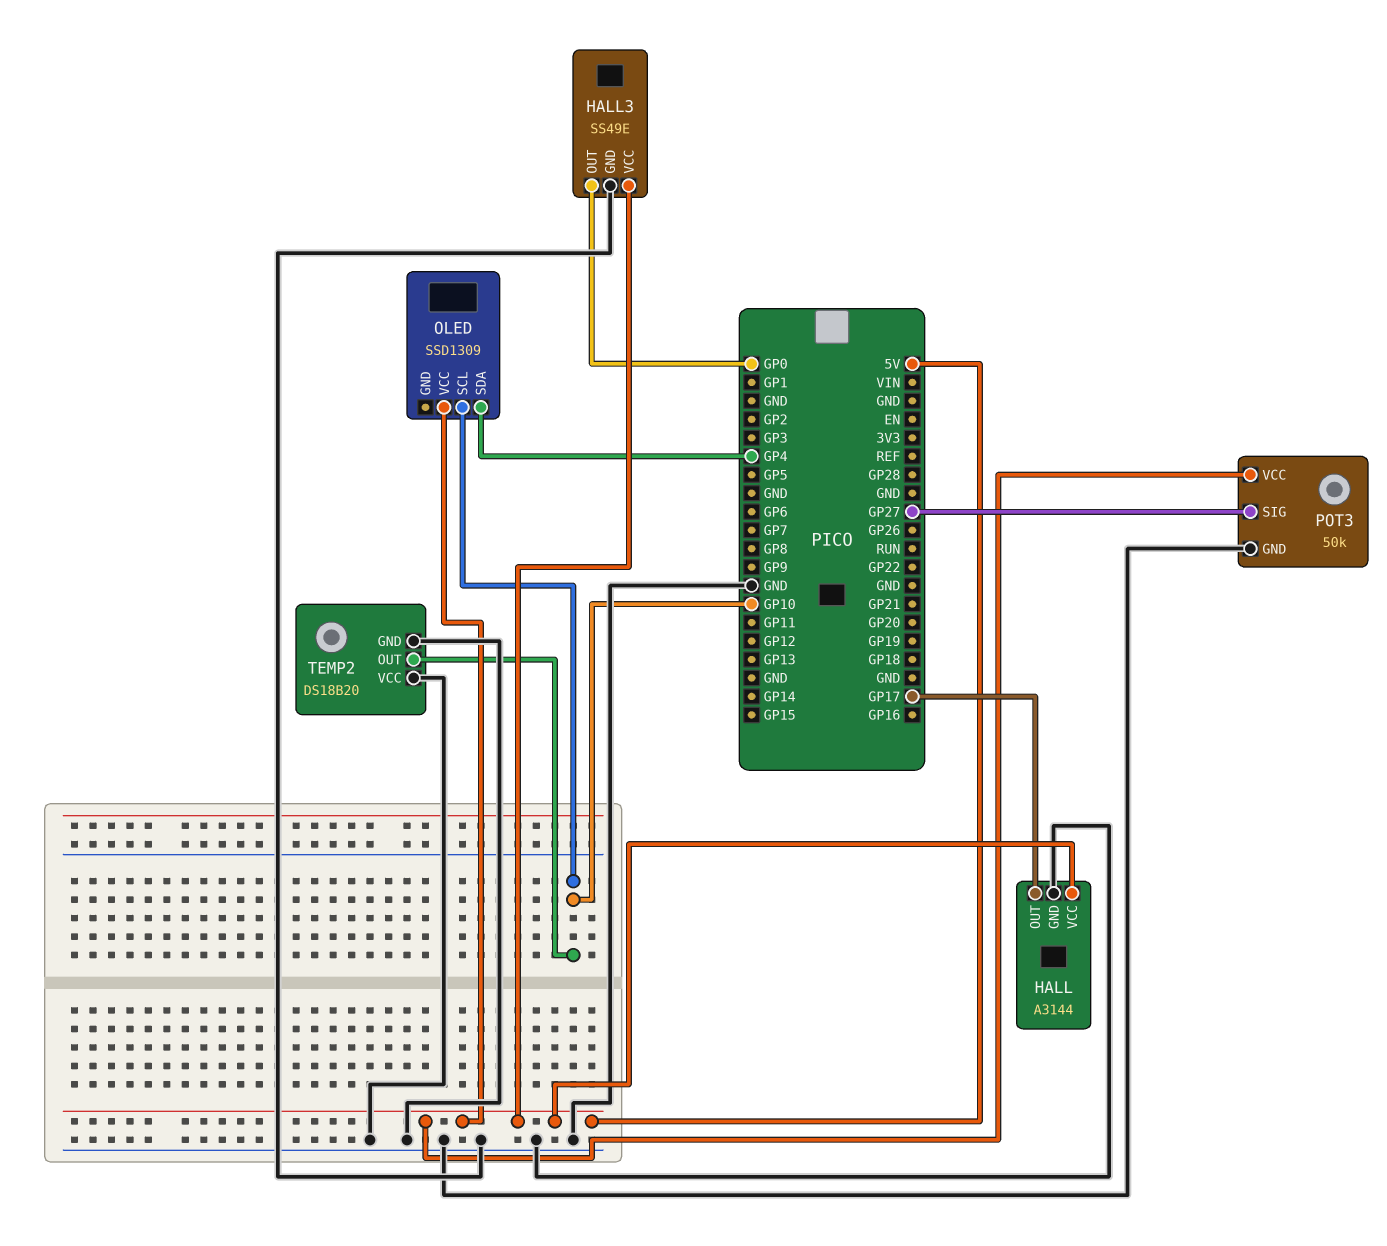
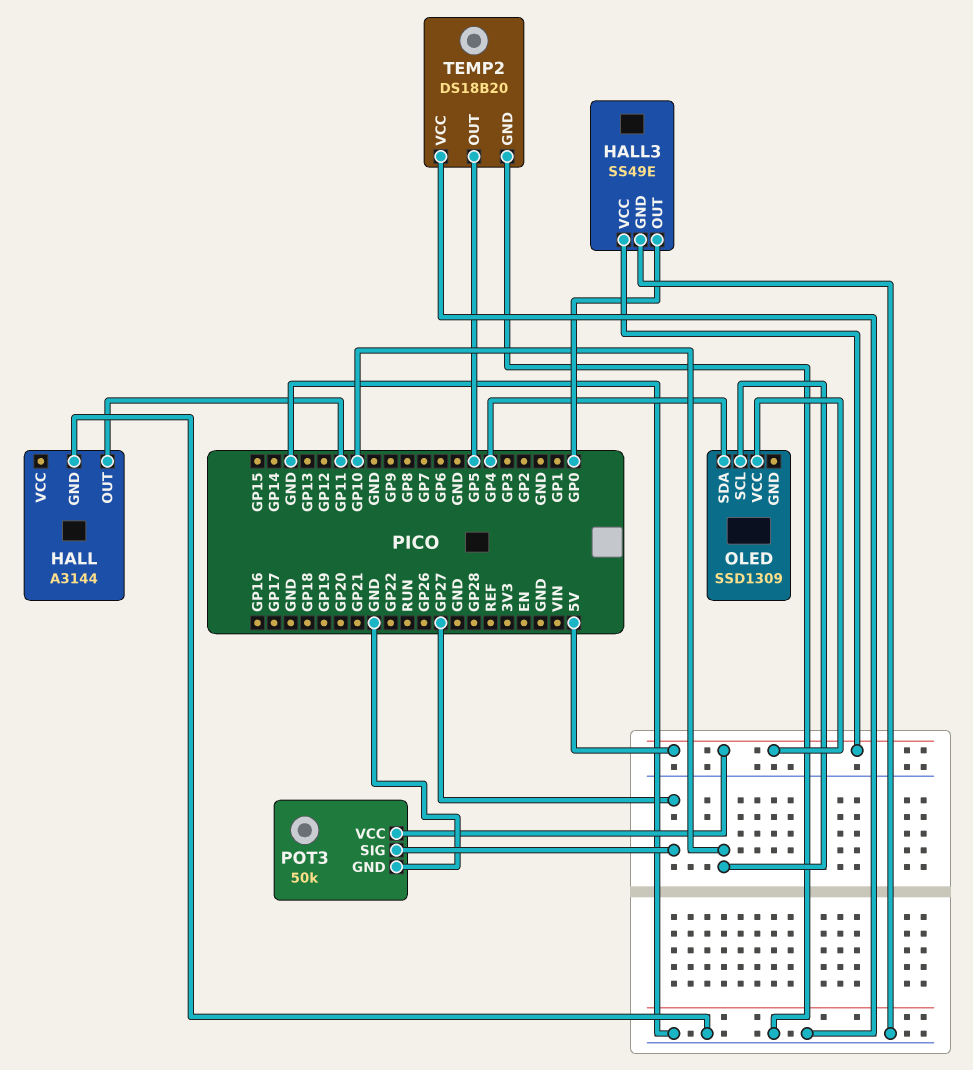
HALL pin OUT: GP17 -> GP11
HALL pin VCC: 5V -> none
TEMP2 pin OUT: GP10 -> GP5

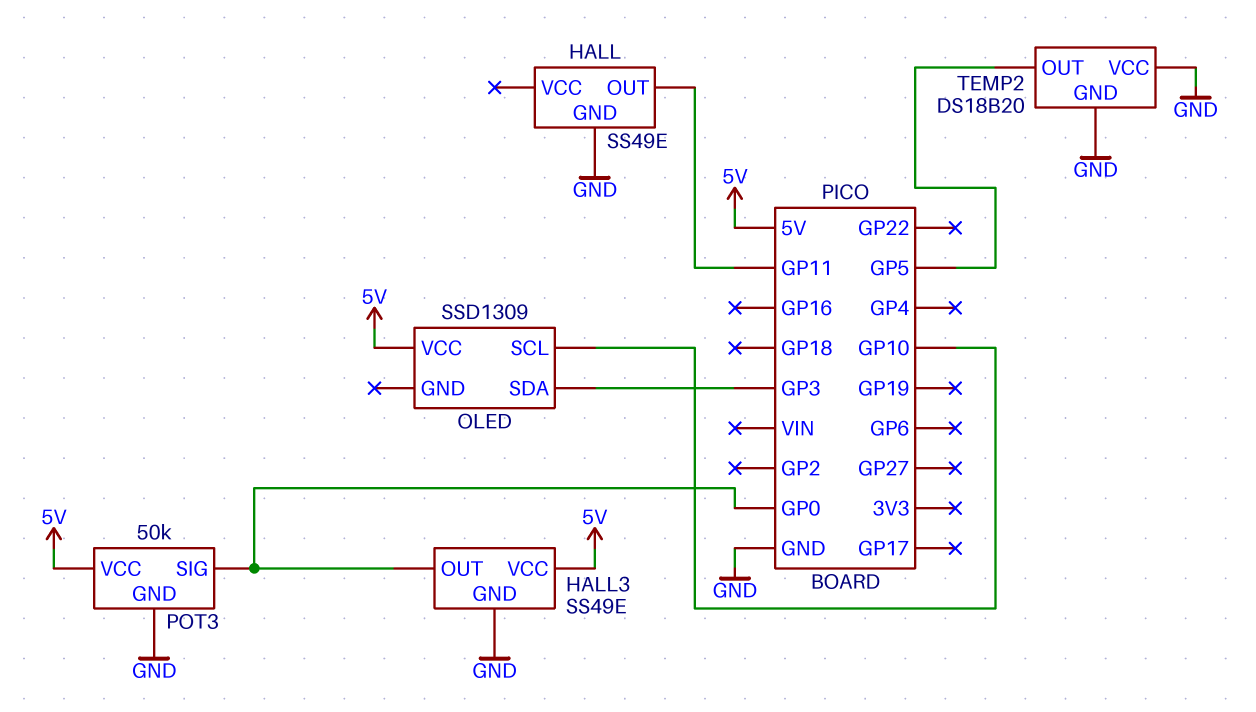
HALL: A3144 -> SS49E
OLED pin SDA: GP4 -> GP3
POT3 pin SIG: GP27 -> GP0

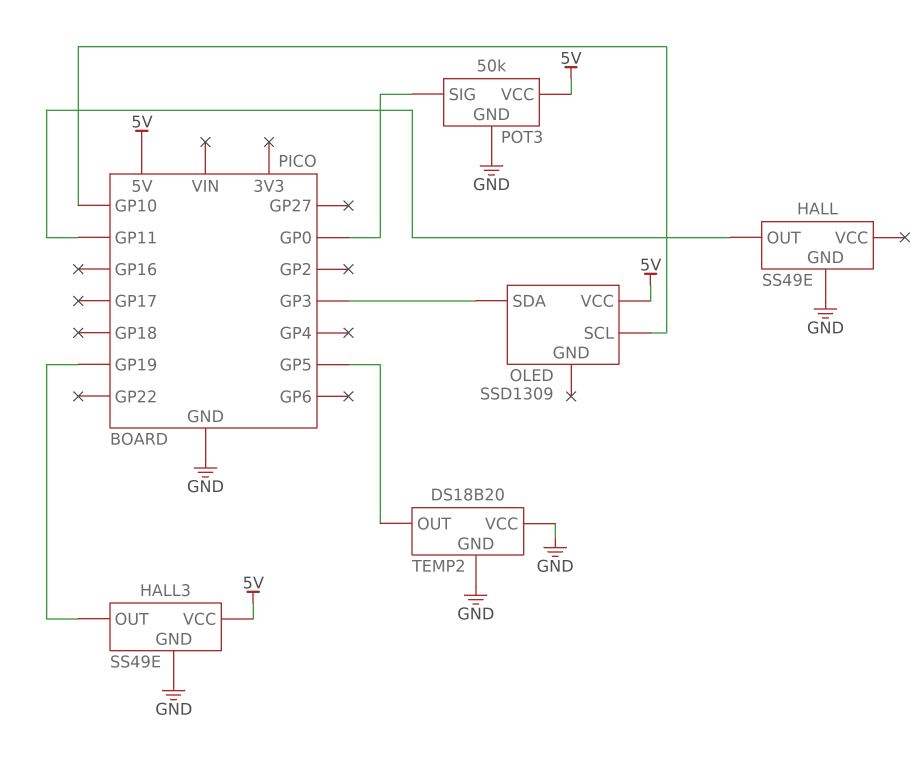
HALL3 pin OUT: GP0 -> GP19

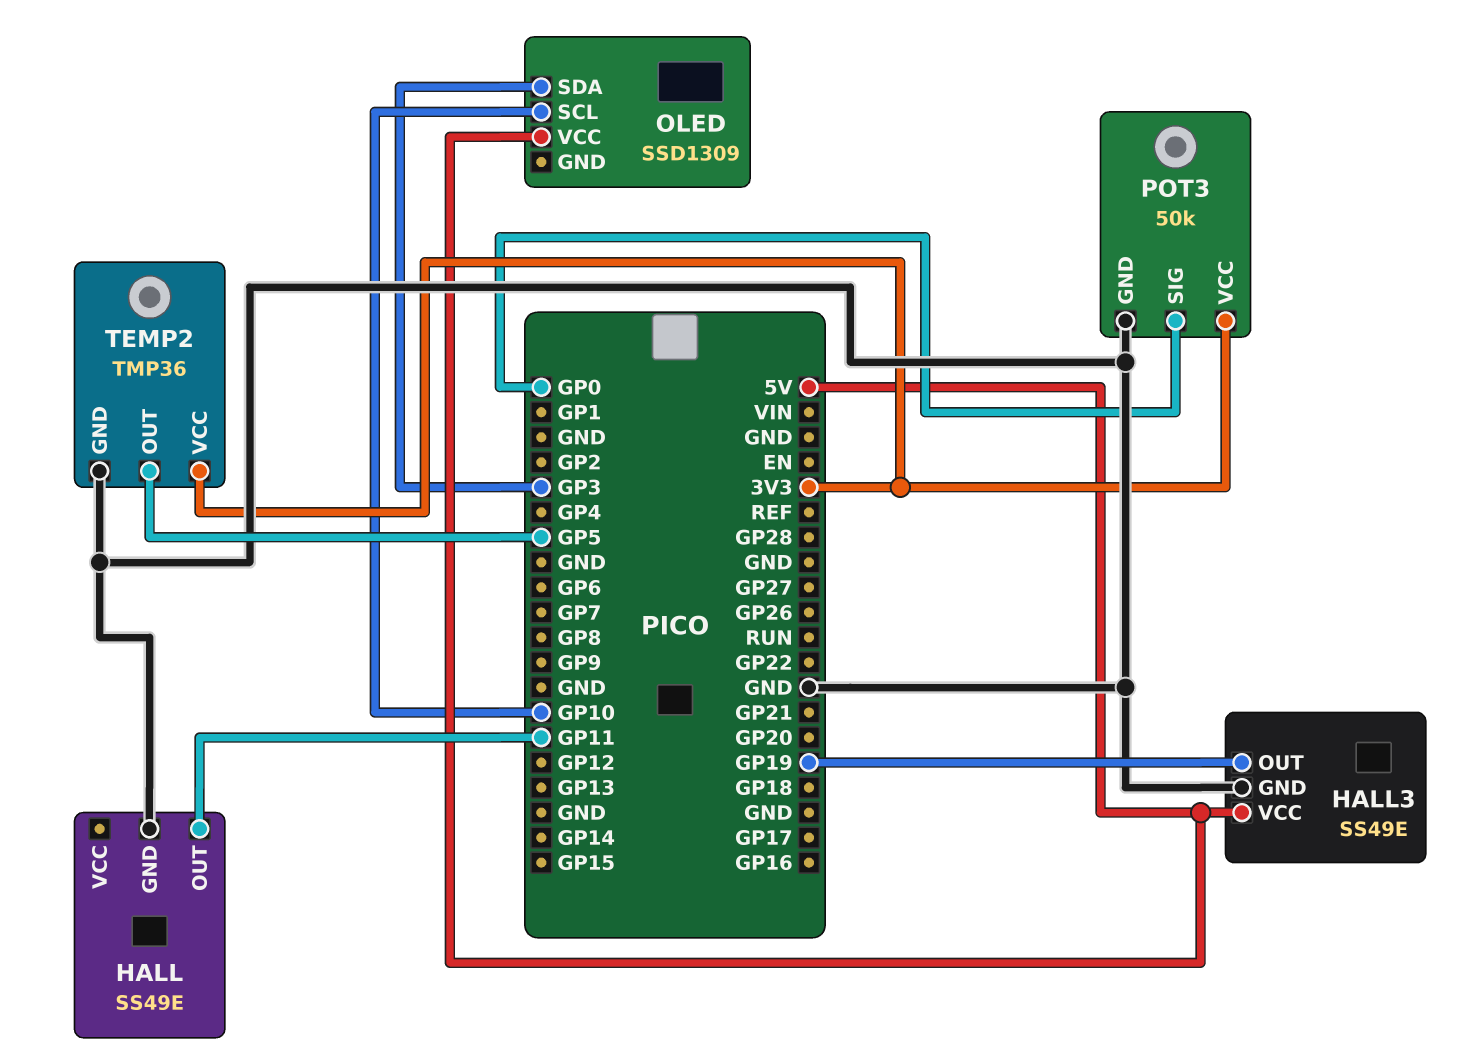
POT3 pin VCC: 5V -> 3V3
TEMP2: DS18B20 -> TMP36
TEMP2 pin VCC: GND -> 3V3

